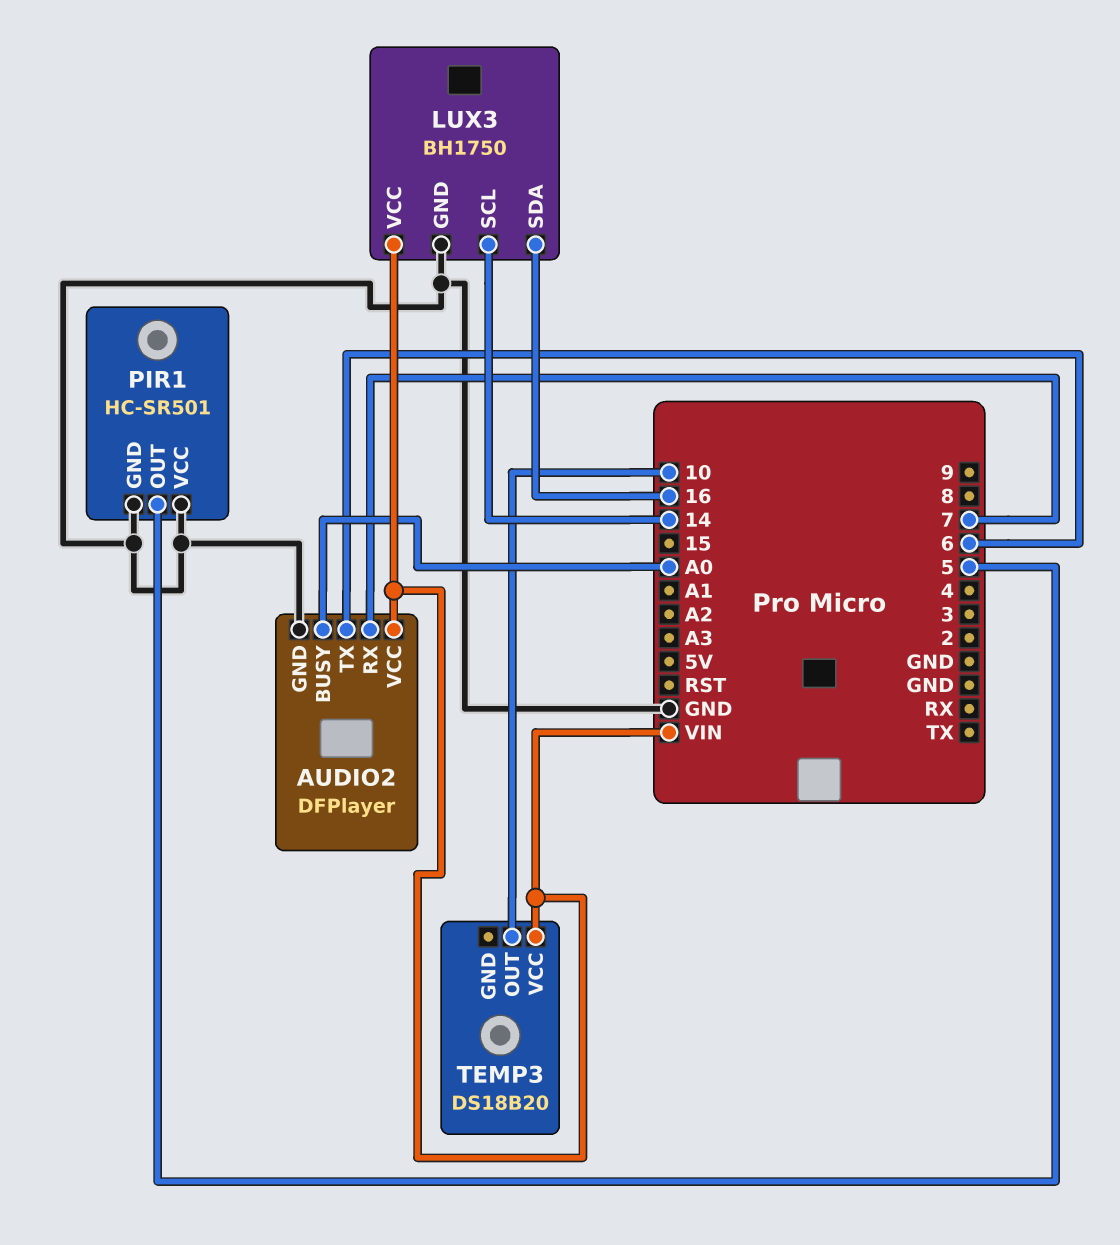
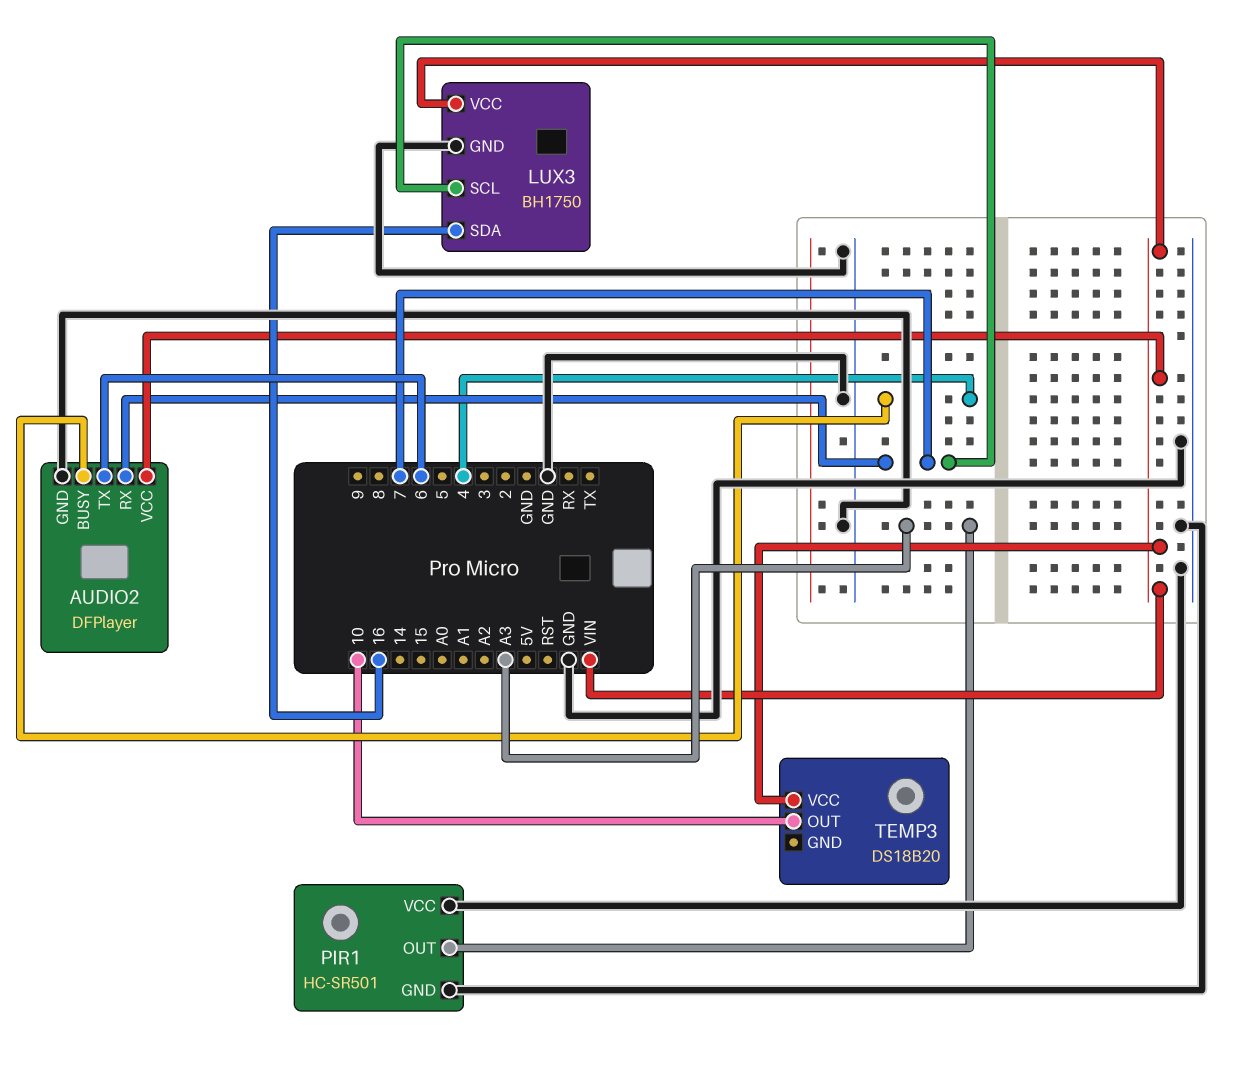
AUDIO2 pin BUSY: A0 -> 4
LUX3 pin SCL: 14 -> 7
PIR1 pin OUT: 5 -> A3

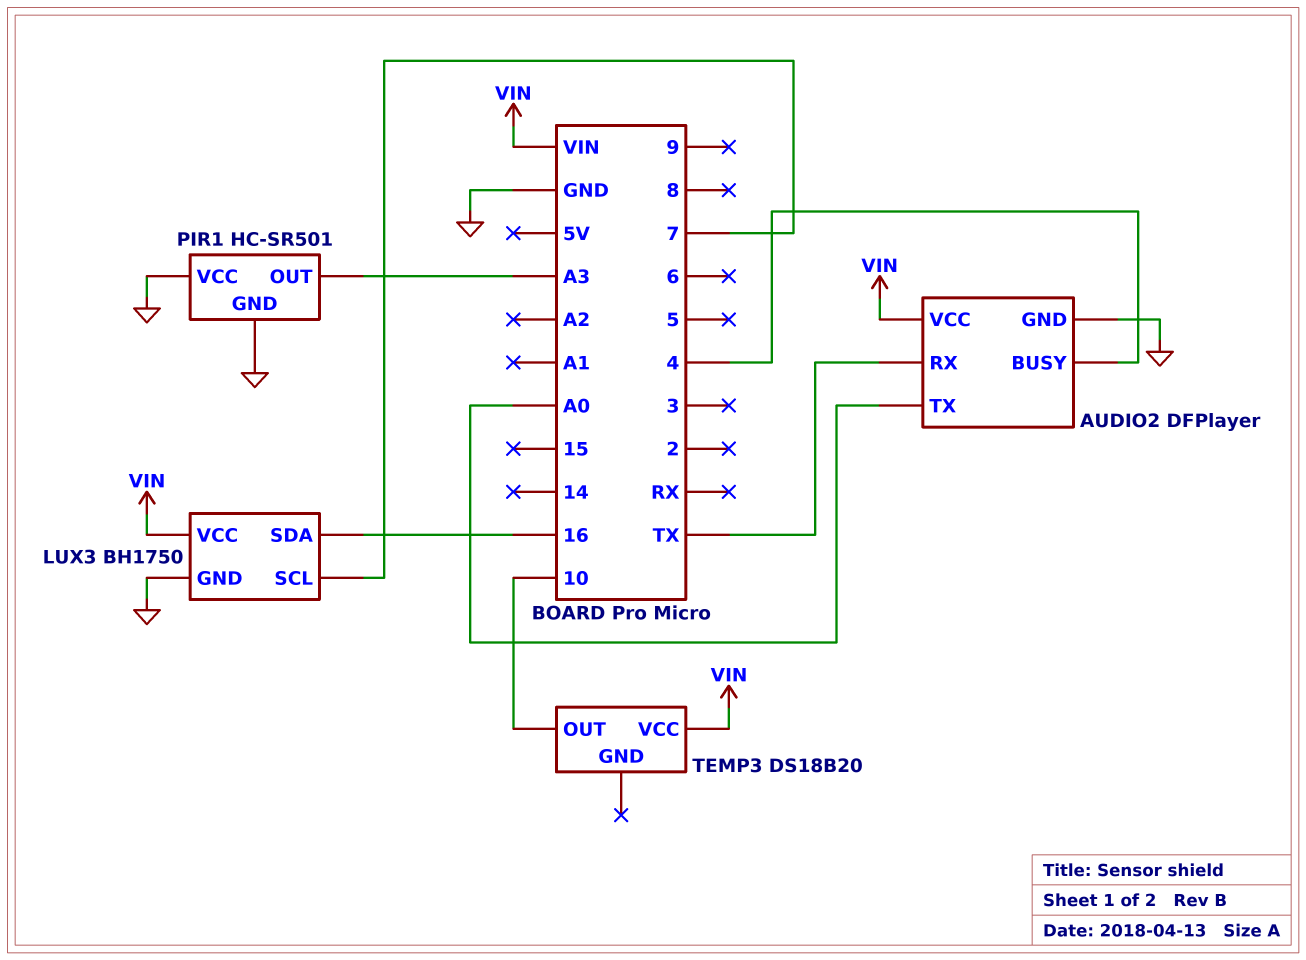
AUDIO2 pin RX: 7 -> TX
AUDIO2 pin TX: 6 -> A0

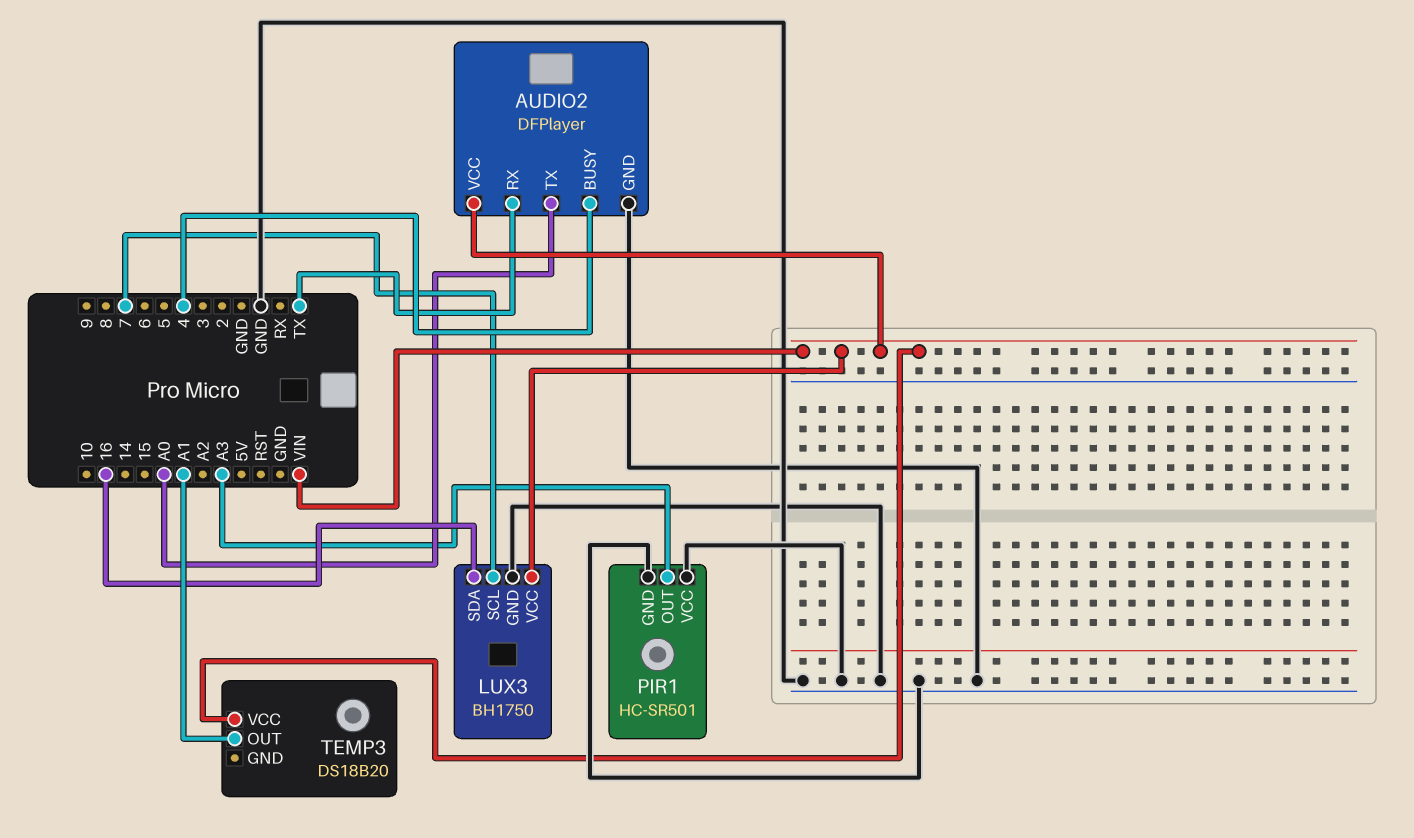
TEMP3 pin OUT: 10 -> A1

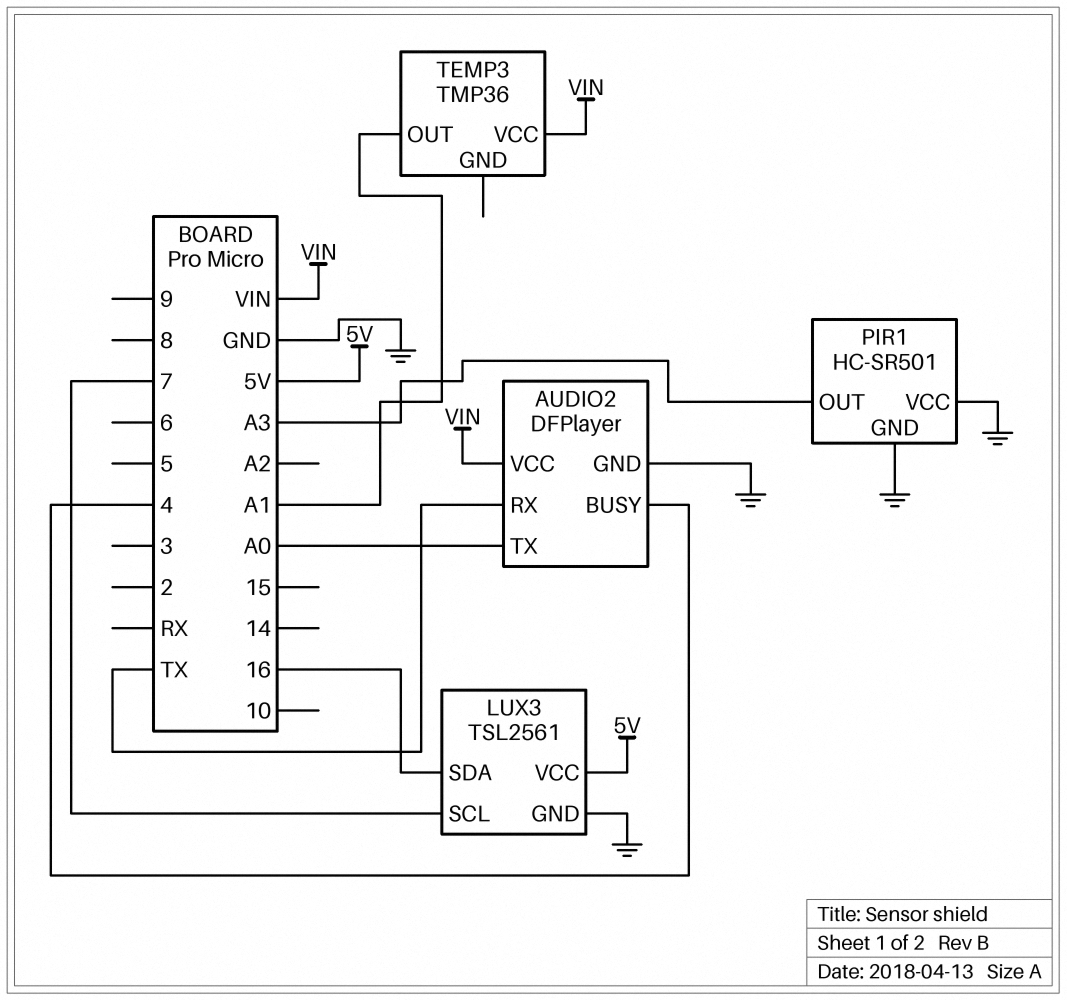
LUX3: BH1750 -> TSL2561
LUX3 pin VCC: VIN -> 5V
TEMP3: DS18B20 -> TMP36

